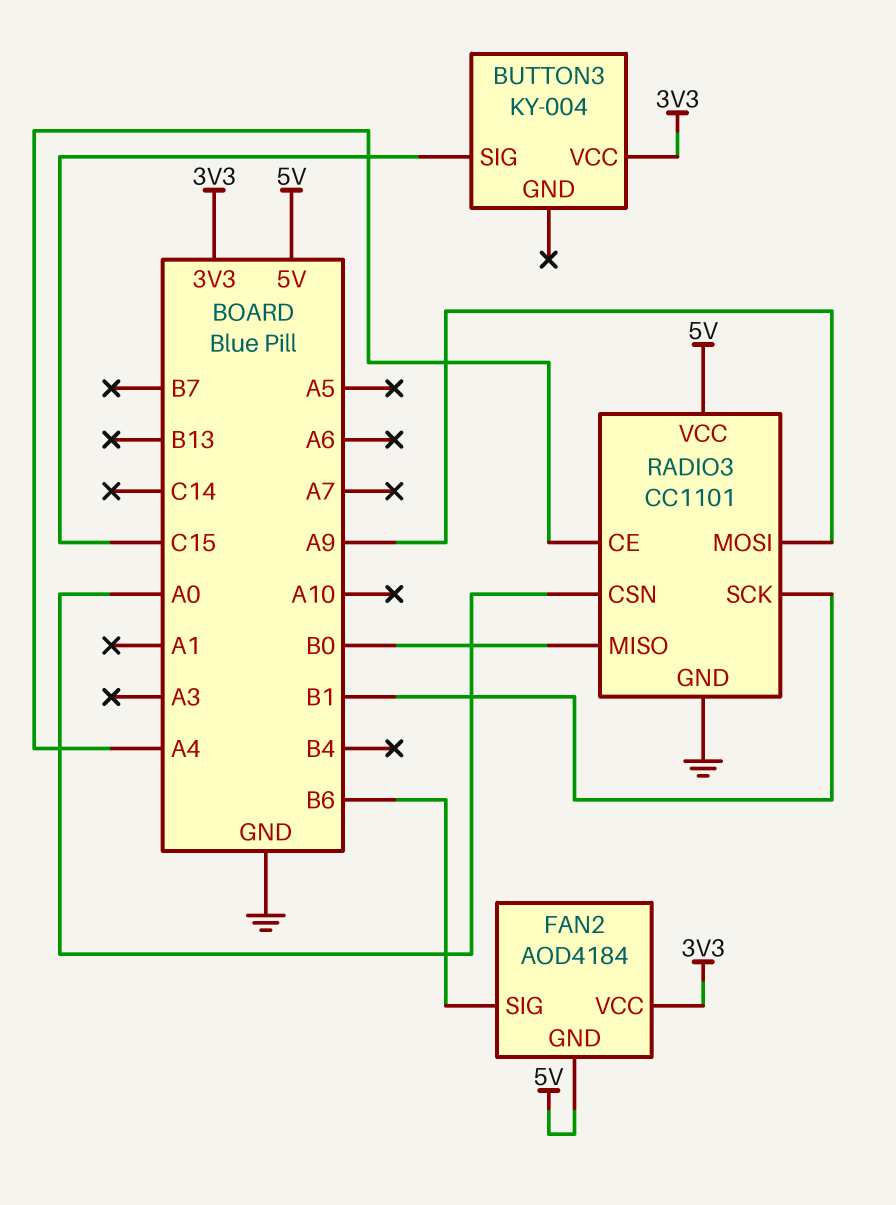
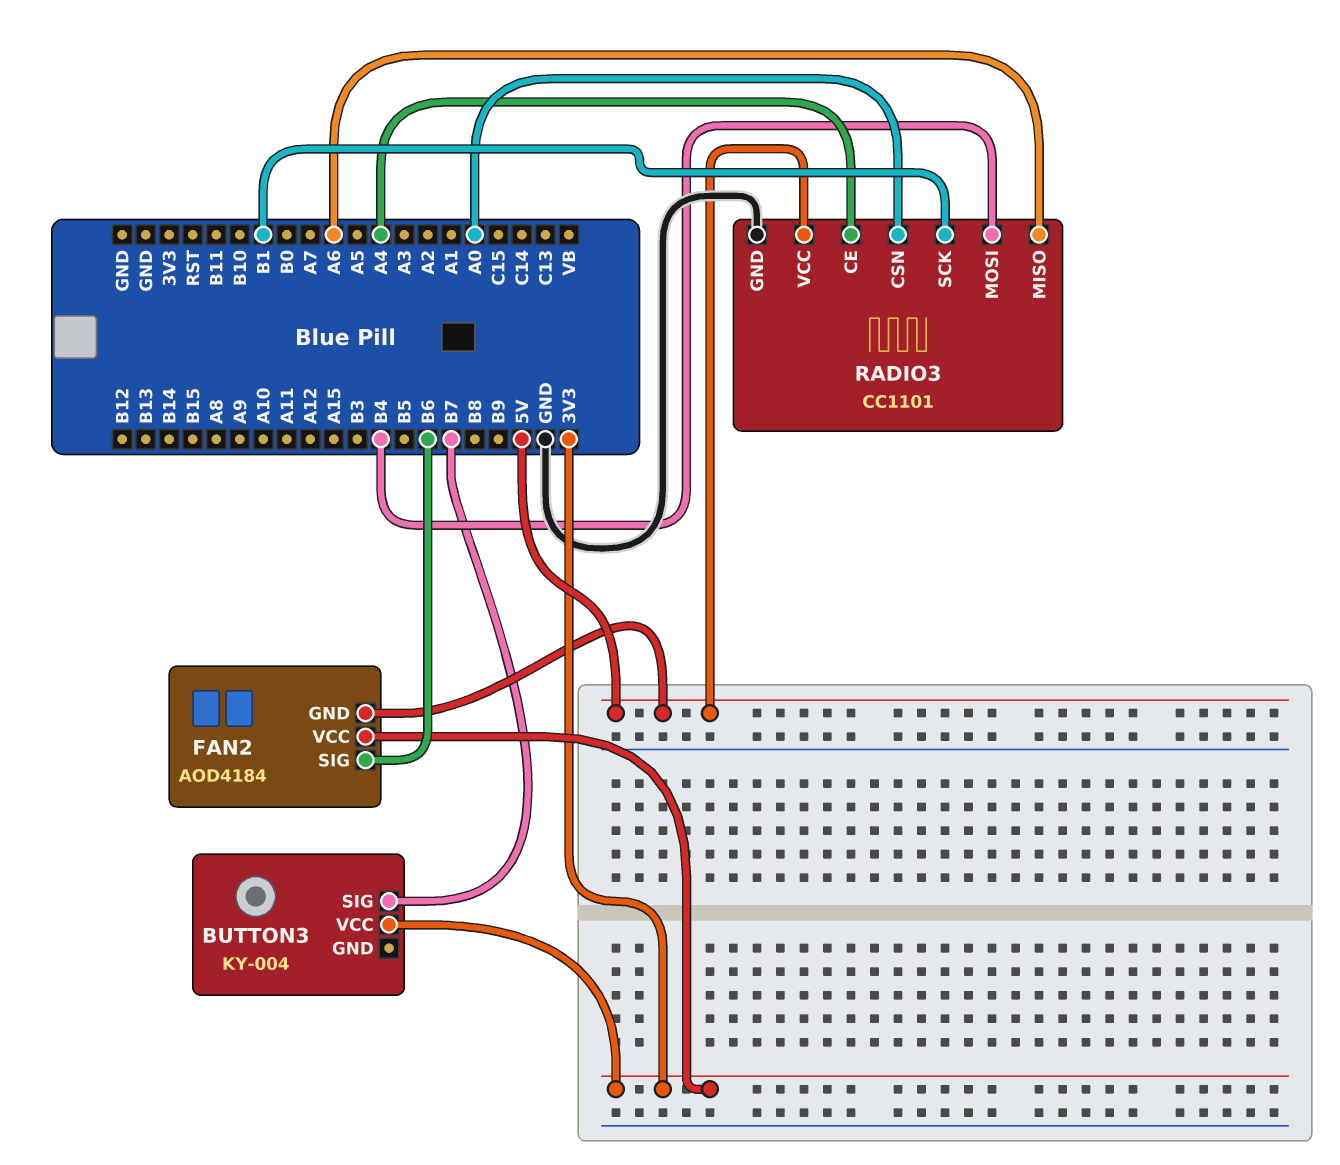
BUTTON3 pin SIG: C15 -> B7
RADIO3 pin MISO: B0 -> A6
RADIO3 pin MOSI: A9 -> B4

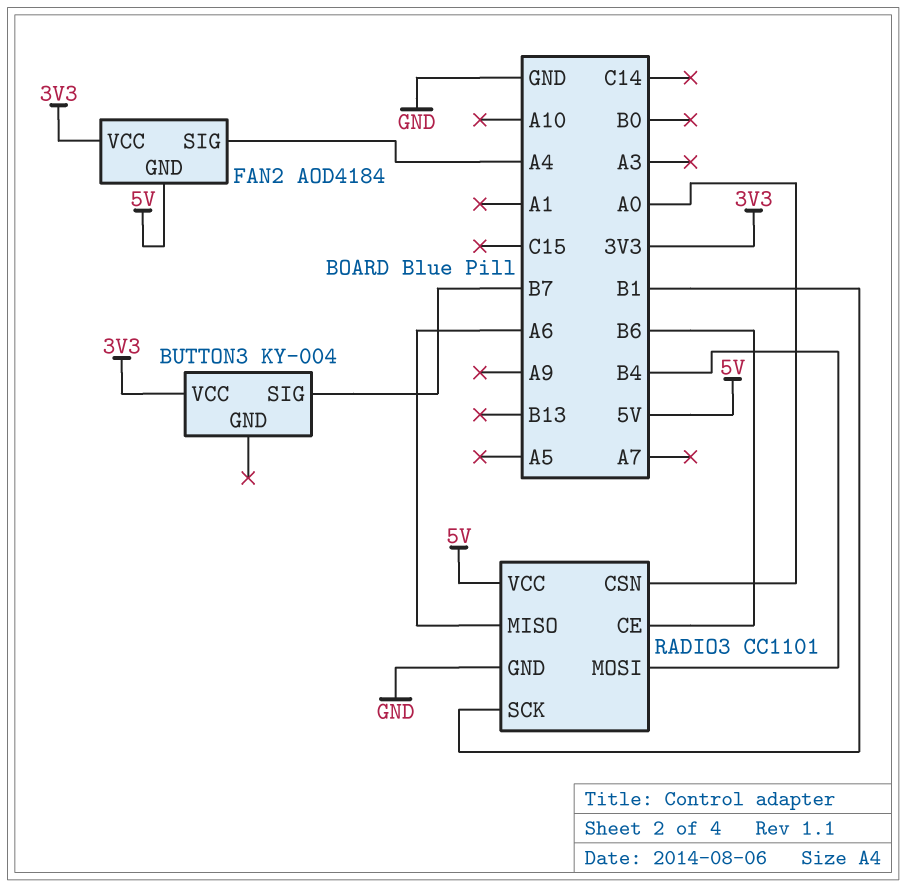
FAN2 pin SIG: B6 -> A4
RADIO3 pin CE: A4 -> B6

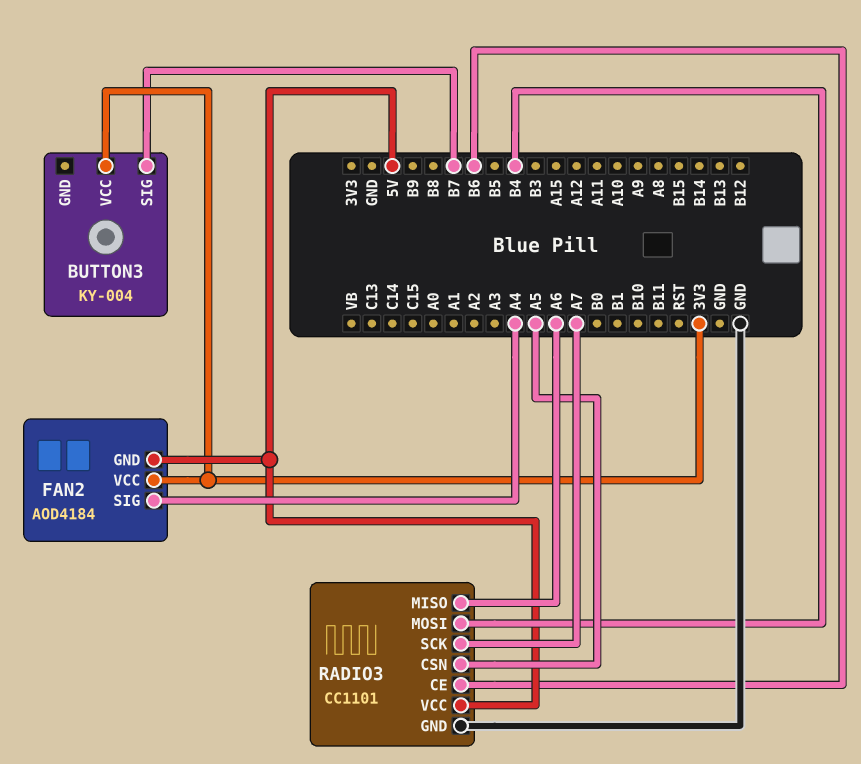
RADIO3 pin CSN: A0 -> A5
RADIO3 pin SCK: B1 -> A7

